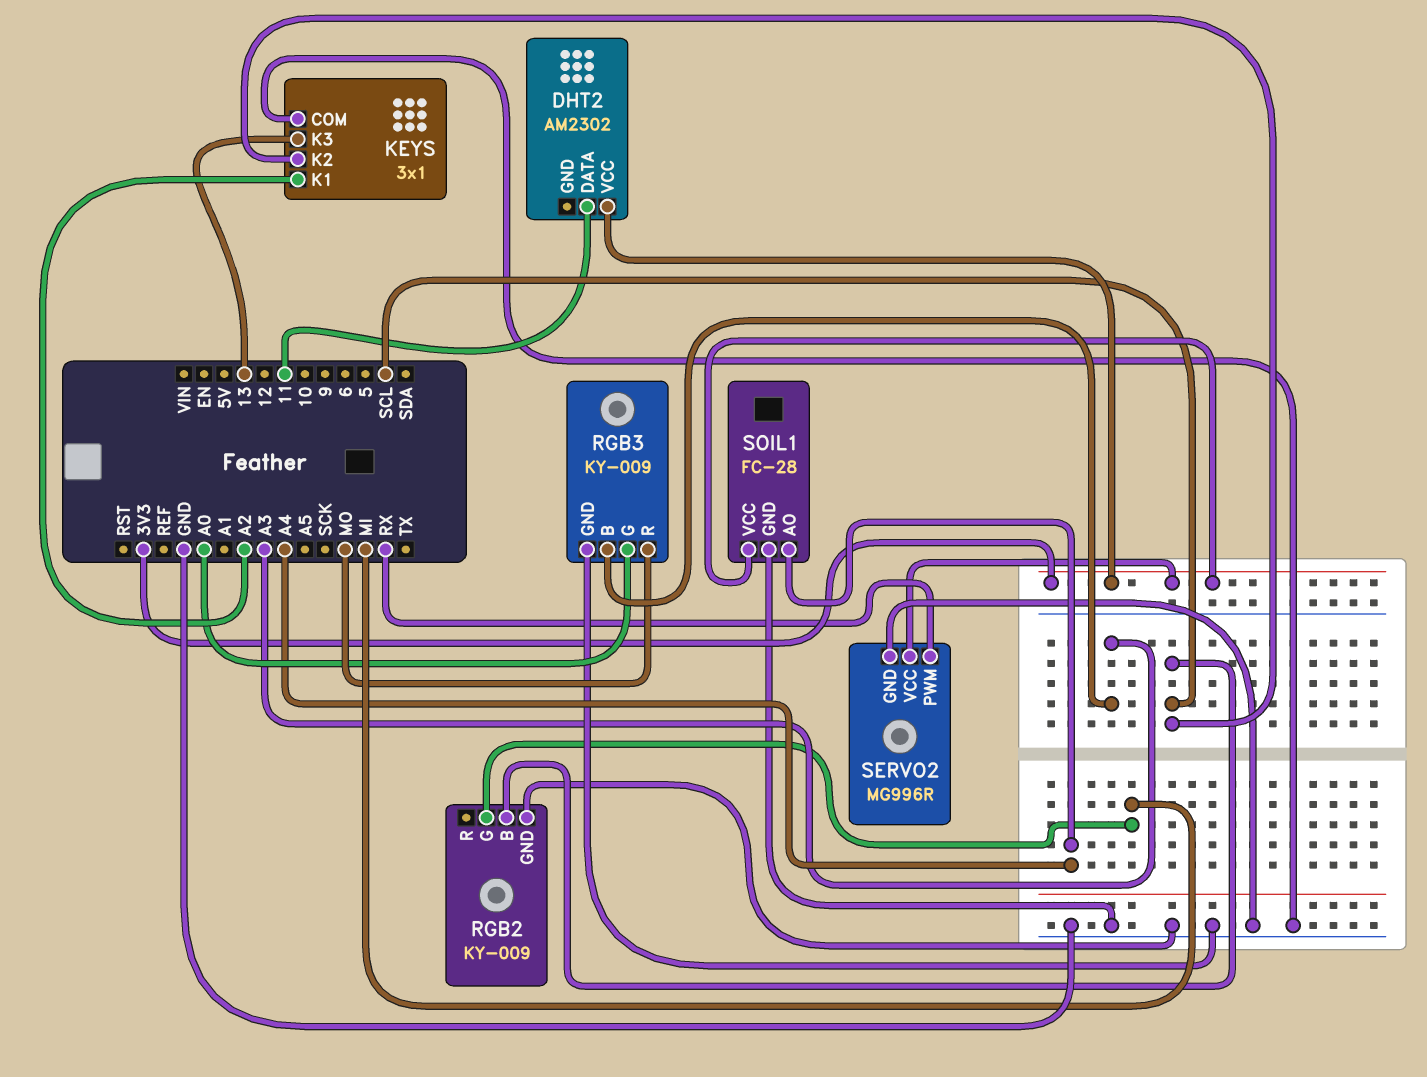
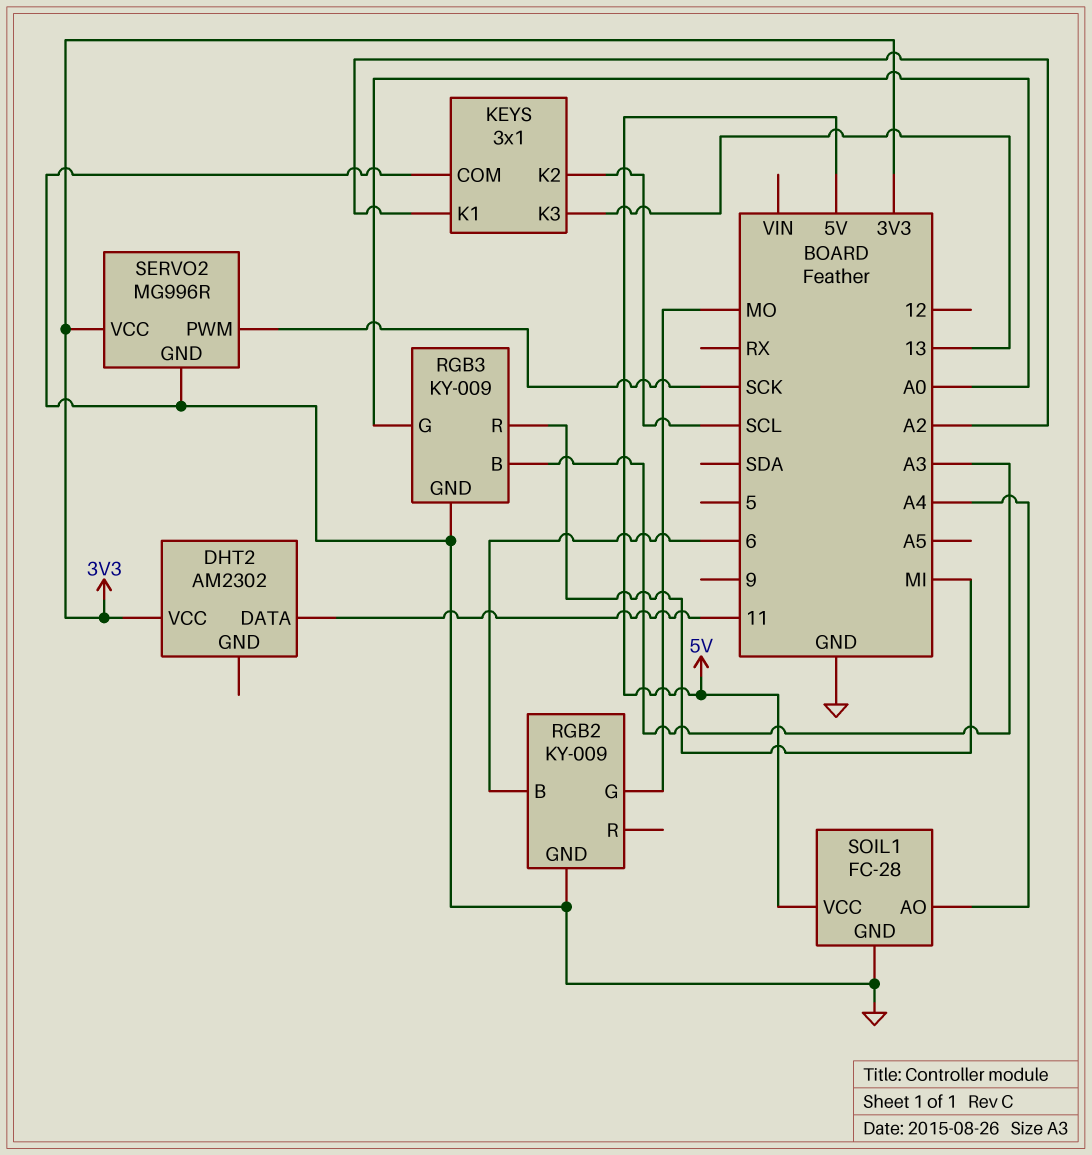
RGB2 pin B: SCL -> 6
RGB2 pin G: MI -> MO
RGB3 pin R: MO -> MI
SERVO2 pin PWM: RX -> SCK
SOIL1 pin VCC: 3V3 -> 5V

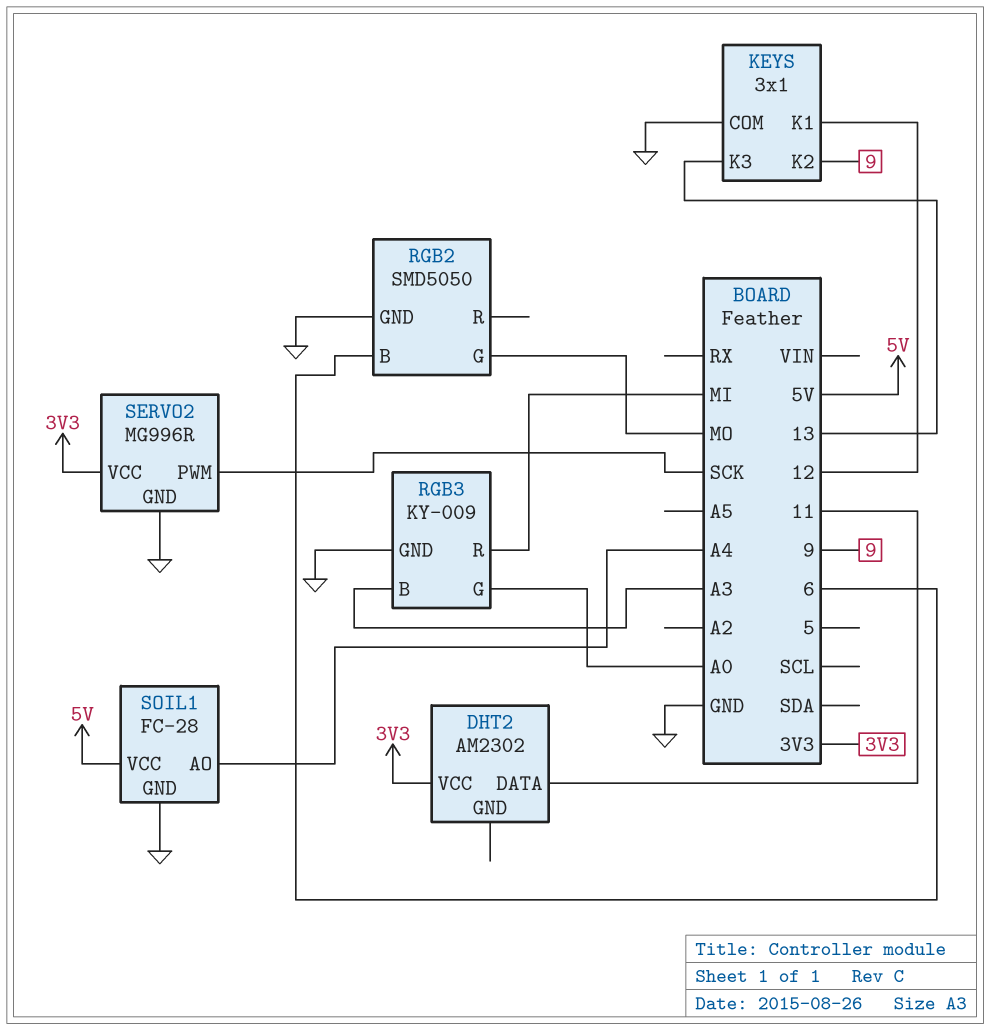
KEYS pin K1: A2 -> 12
KEYS pin K2: SCL -> 9
RGB2: KY-009 -> SMD5050

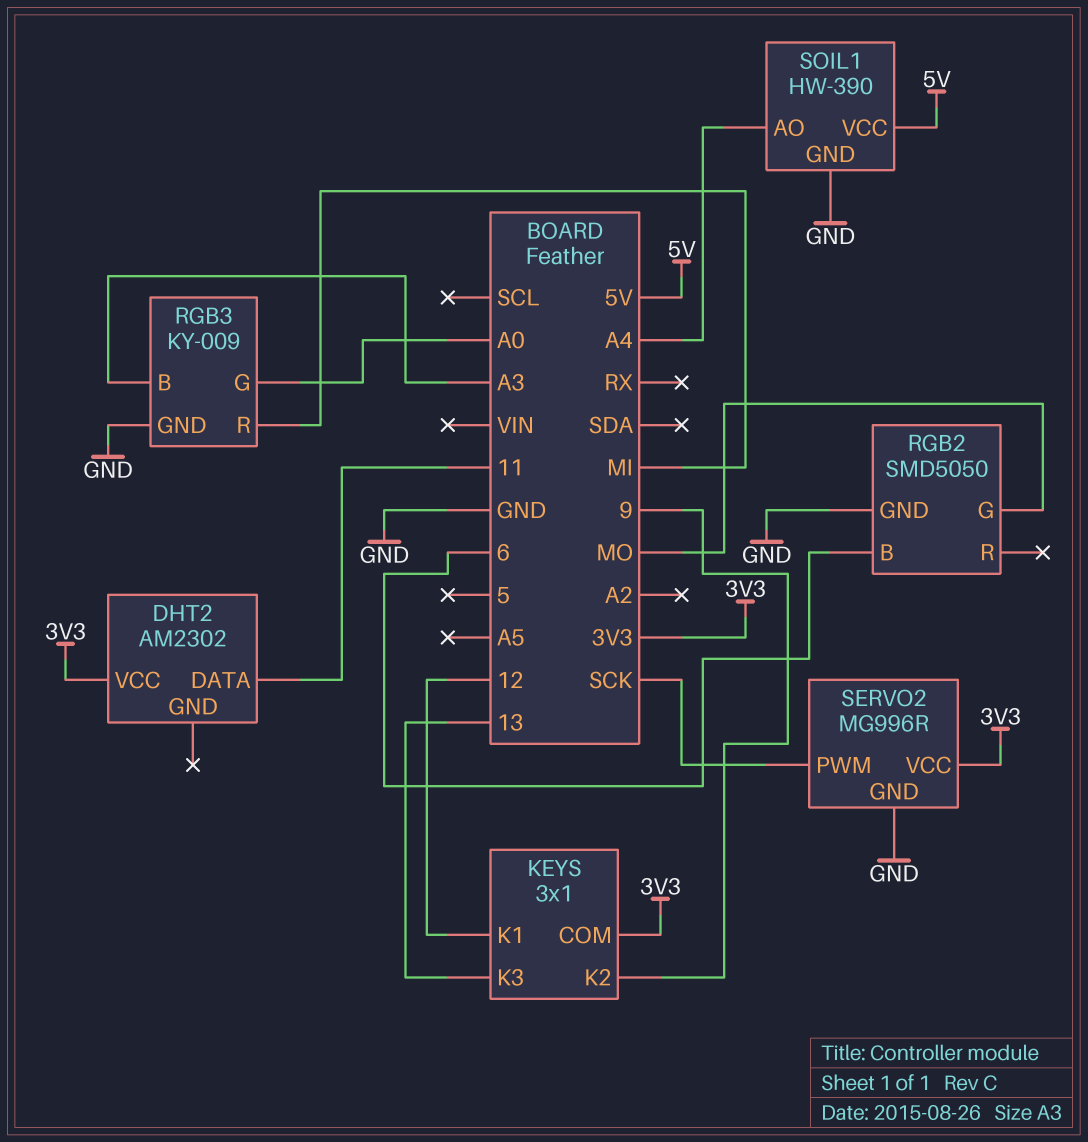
KEYS pin COM: GND -> 3V3
SOIL1: FC-28 -> HW-390

